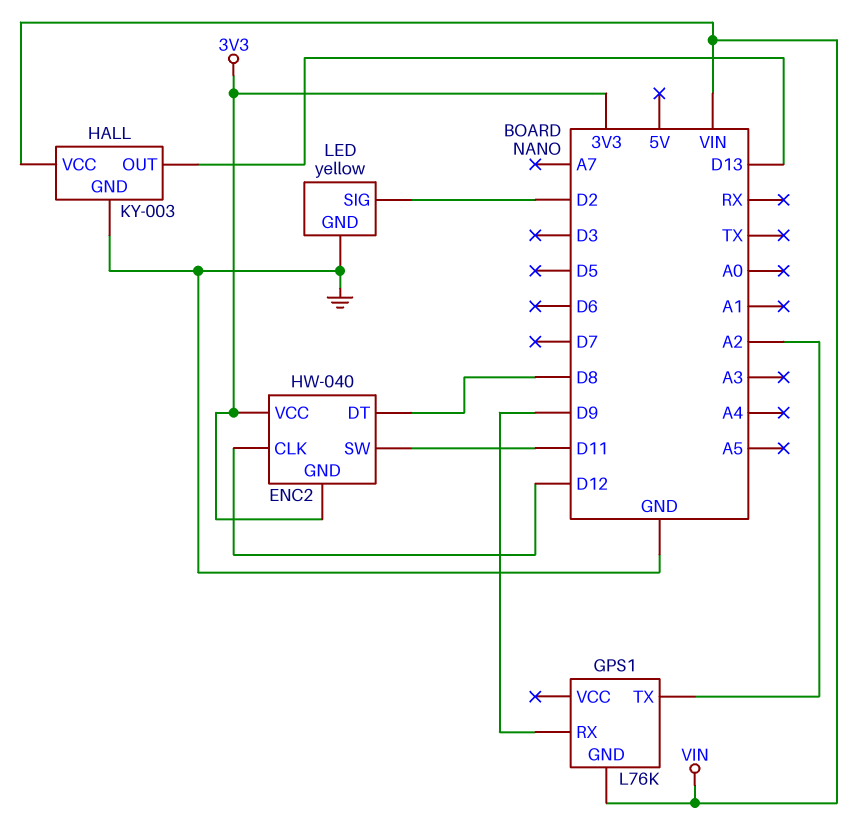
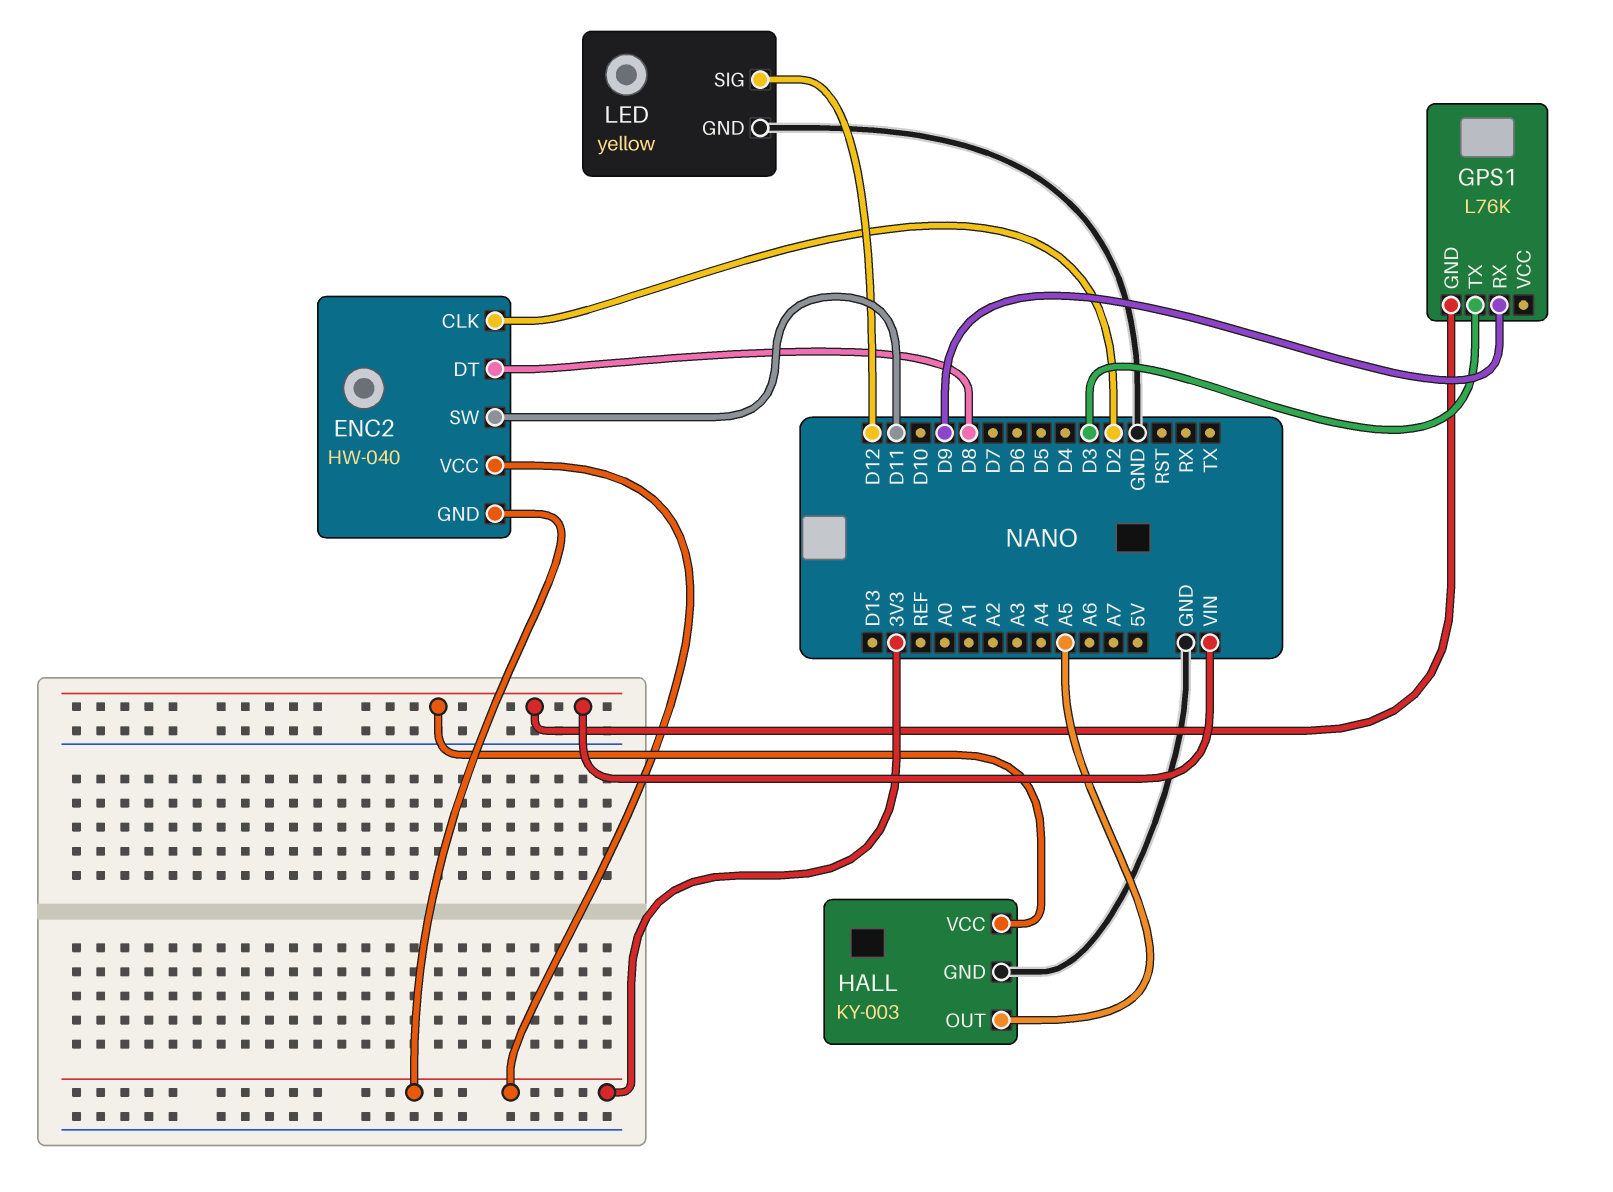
ENC2 pin CLK: D12 -> D2
GPS1 pin TX: A2 -> D3
HALL pin OUT: D13 -> A5
LED pin SIG: D2 -> D12

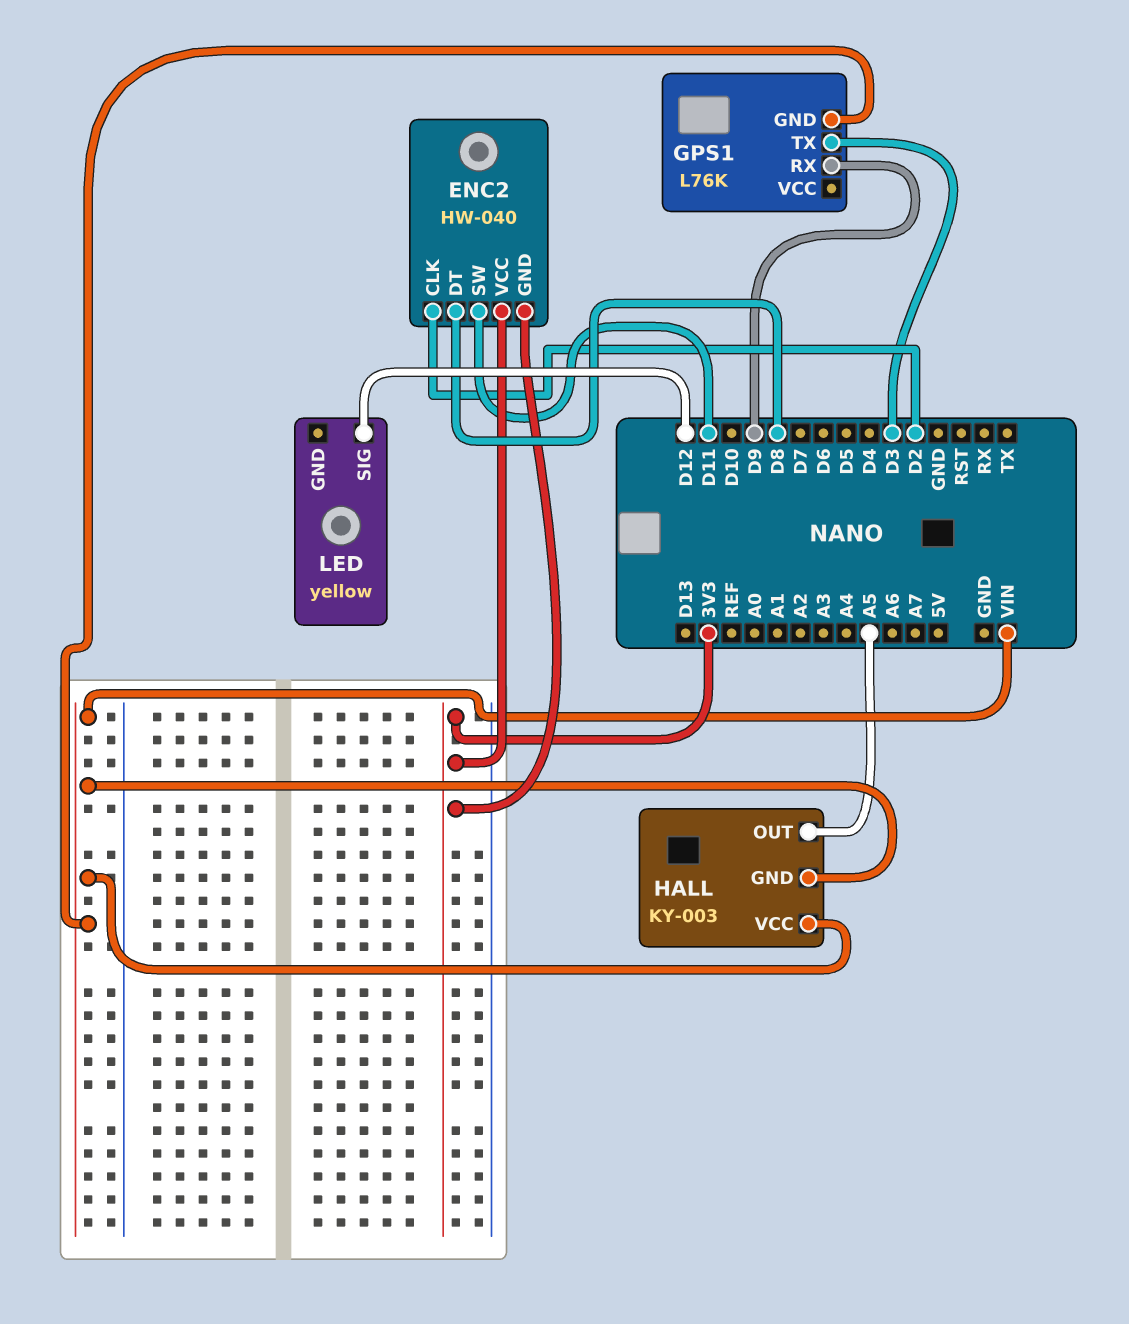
HALL pin GND: GND -> VIN
LED pin GND: GND -> none

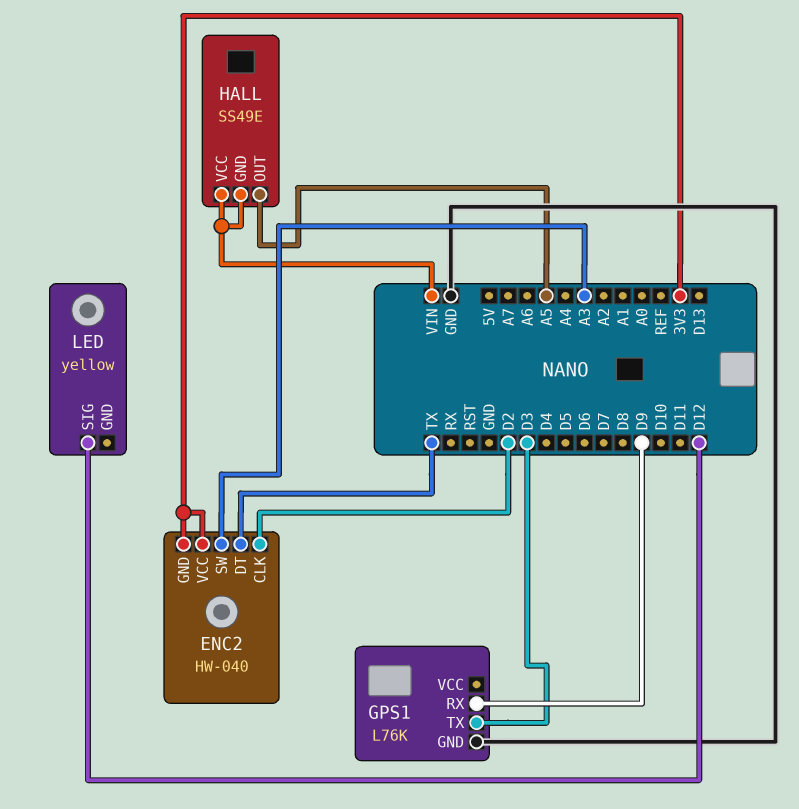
ENC2 pin DT: D8 -> TX
ENC2 pin SW: D11 -> A3
GPS1 pin GND: VIN -> GND
HALL: KY-003 -> SS49E

